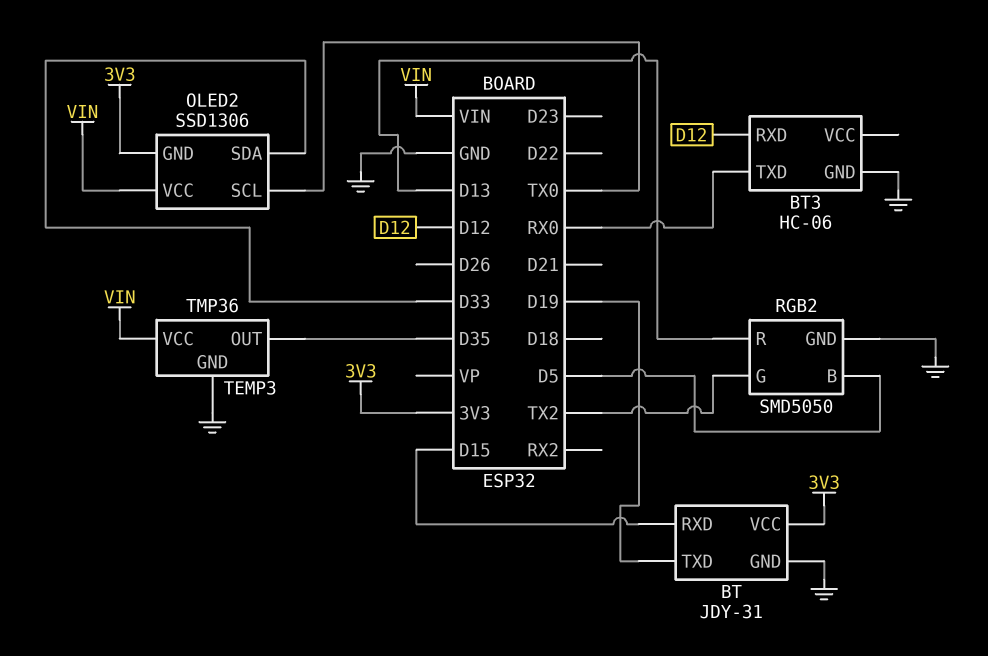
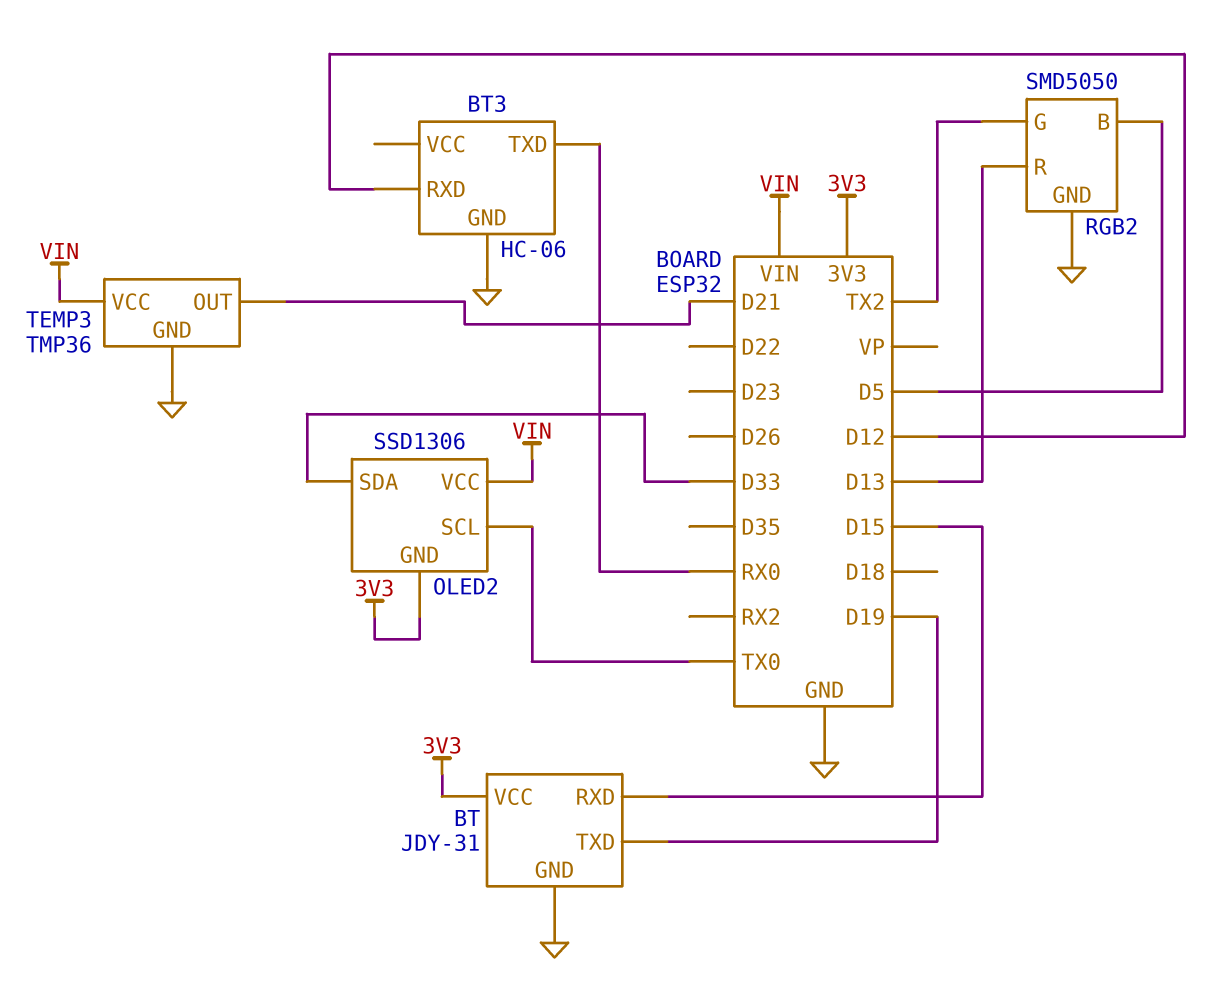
TEMP3 pin OUT: D35 -> D21

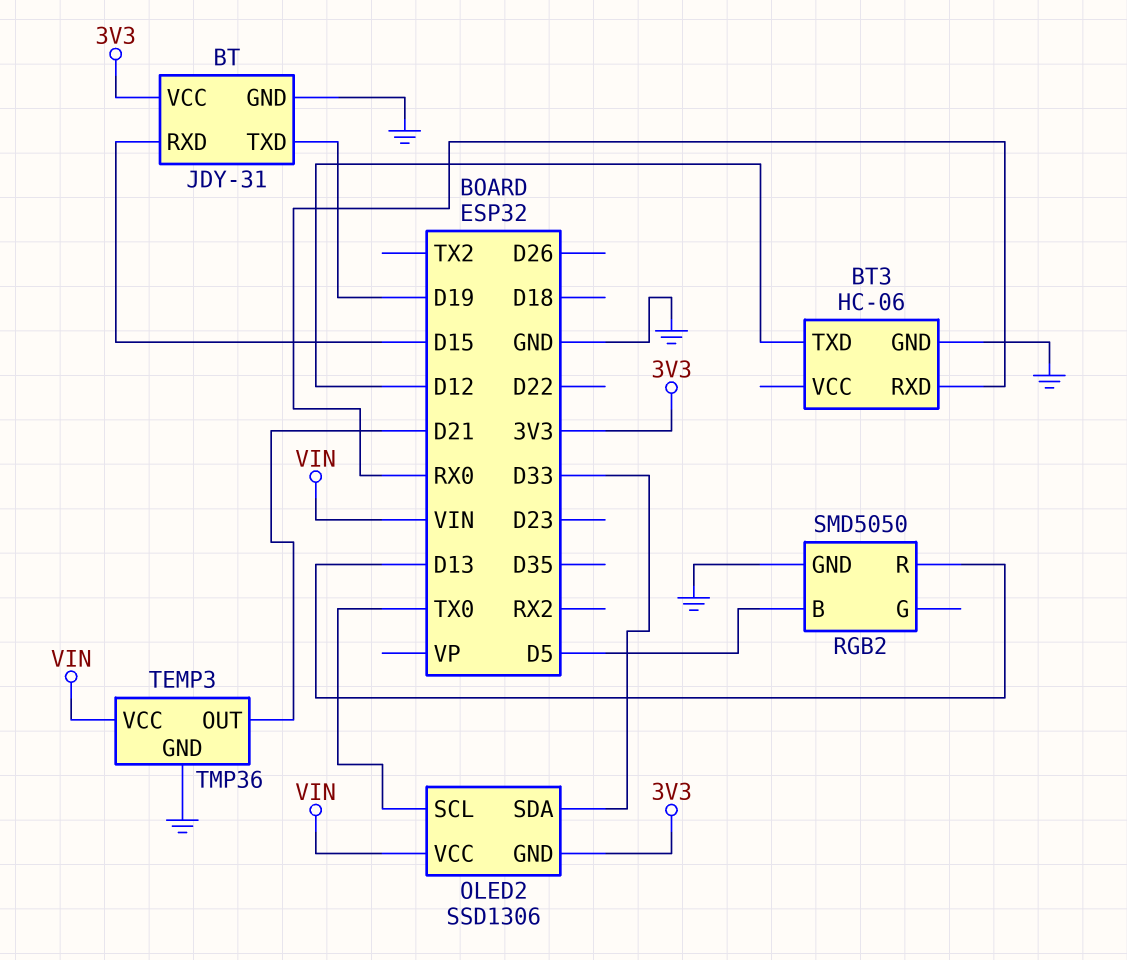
BT3 pin RXD: D12 -> RX0
BT3 pin TXD: RX0 -> D12
RGB2 pin G: TX2 -> none

